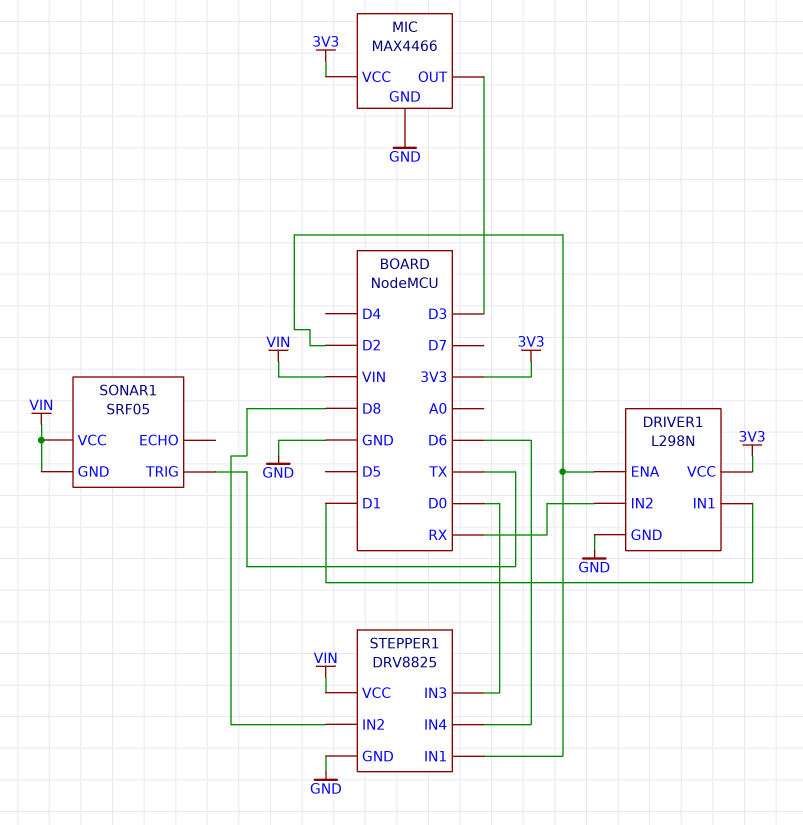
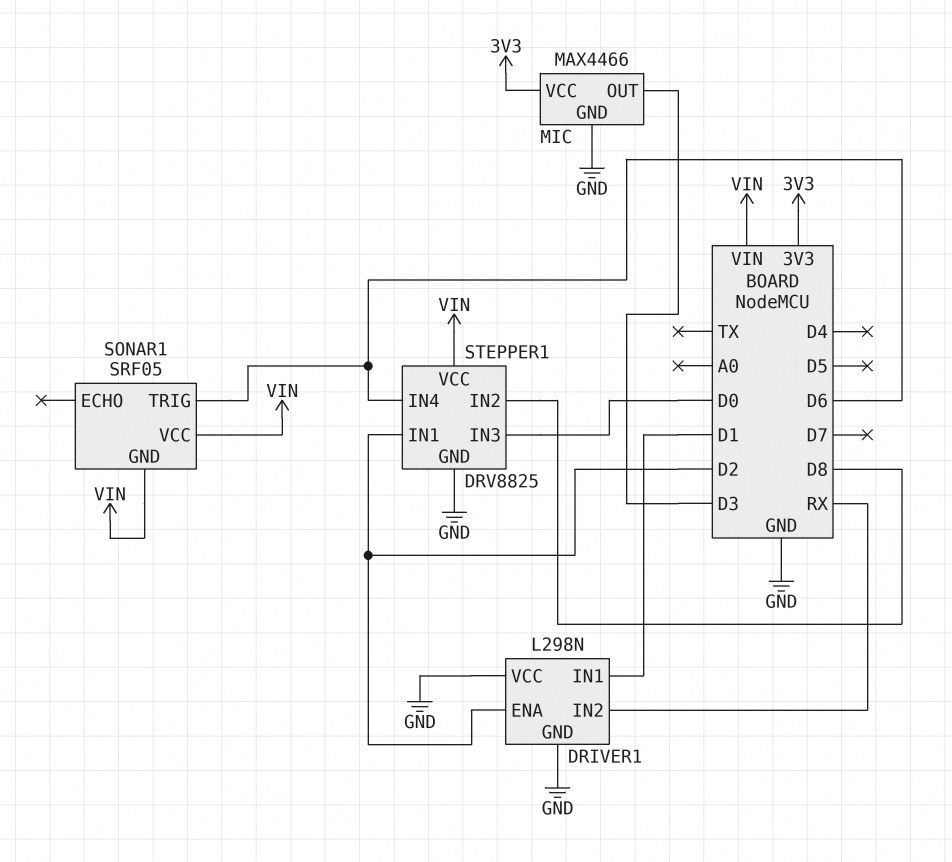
DRIVER1 pin VCC: 3V3 -> GND
SONAR1 pin TRIG: TX -> D6

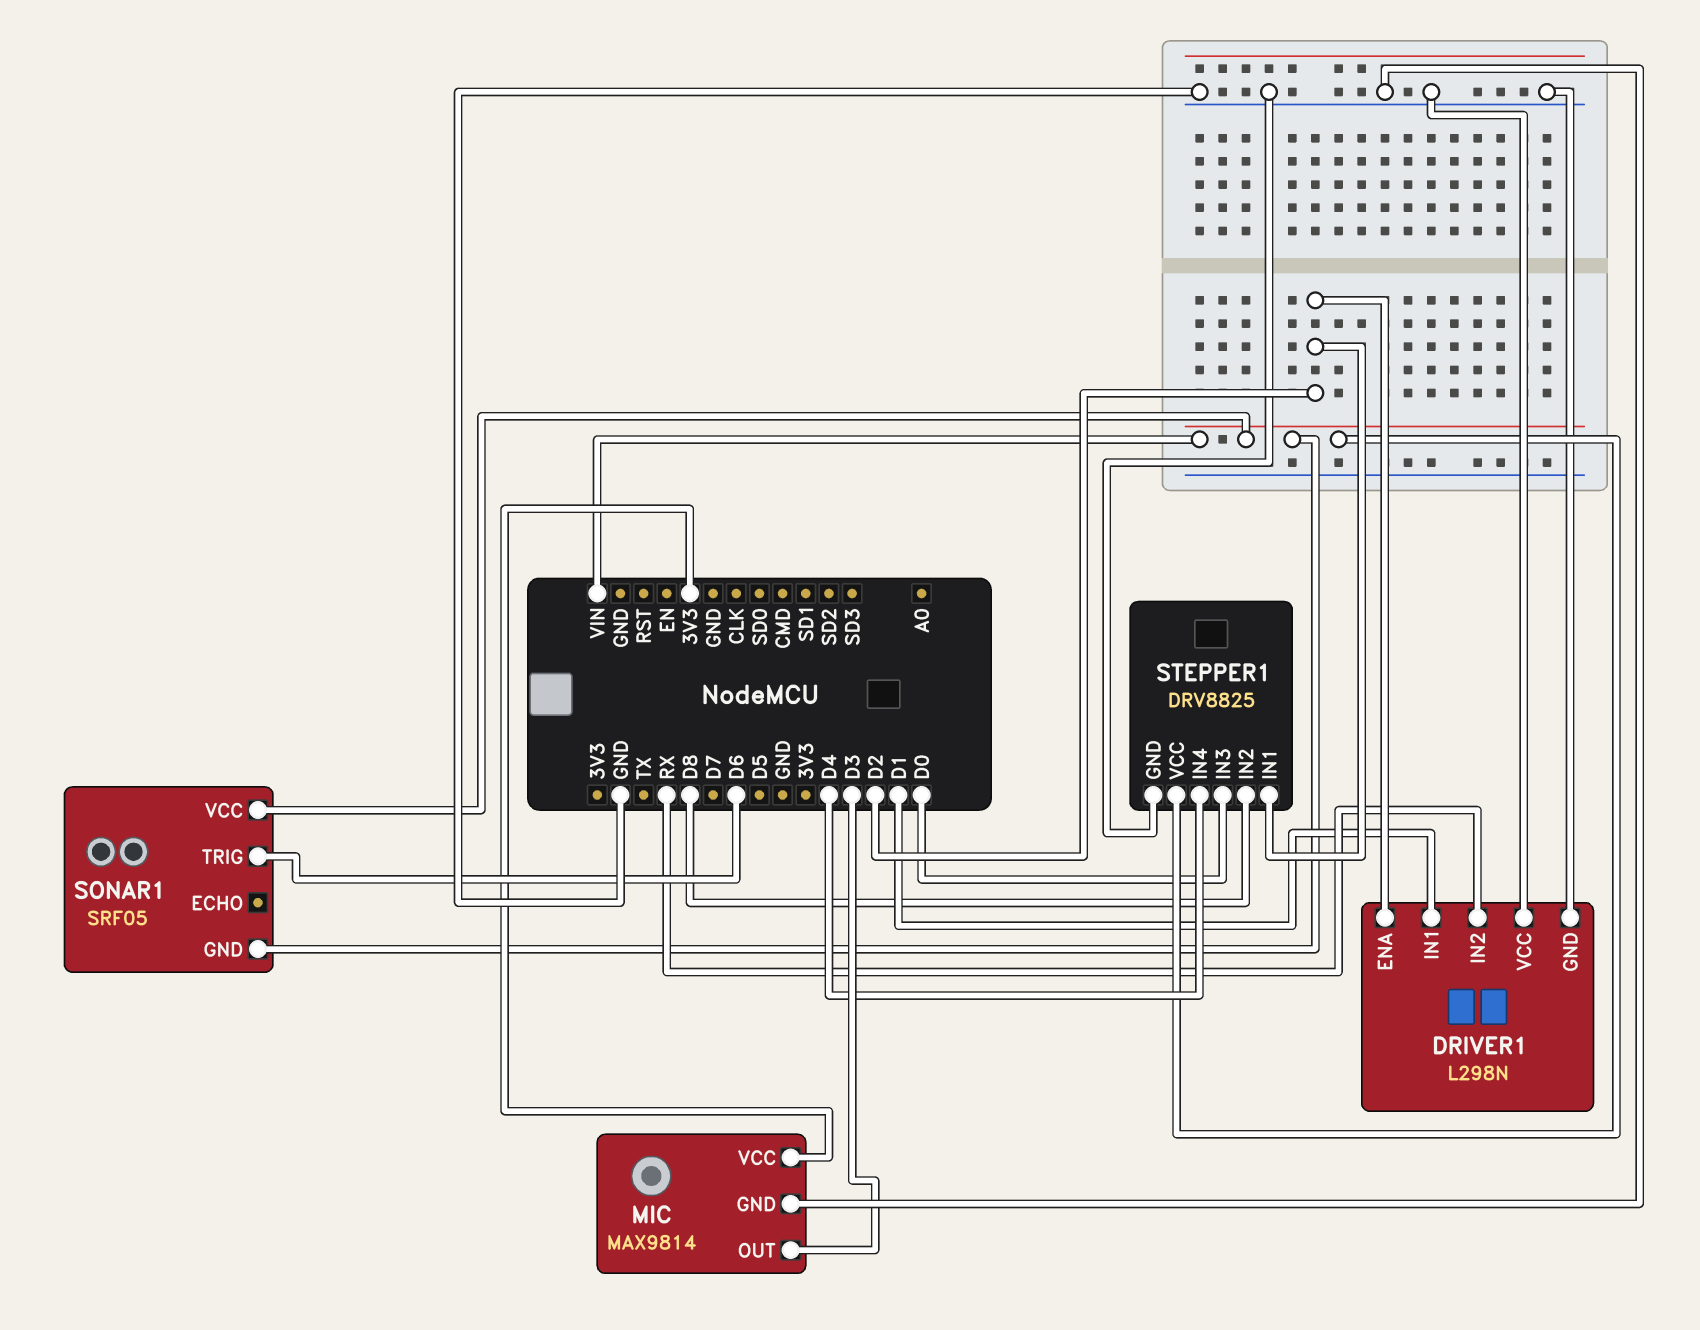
MIC: MAX4466 -> MAX9814
STEPPER1 pin IN4: D6 -> D4

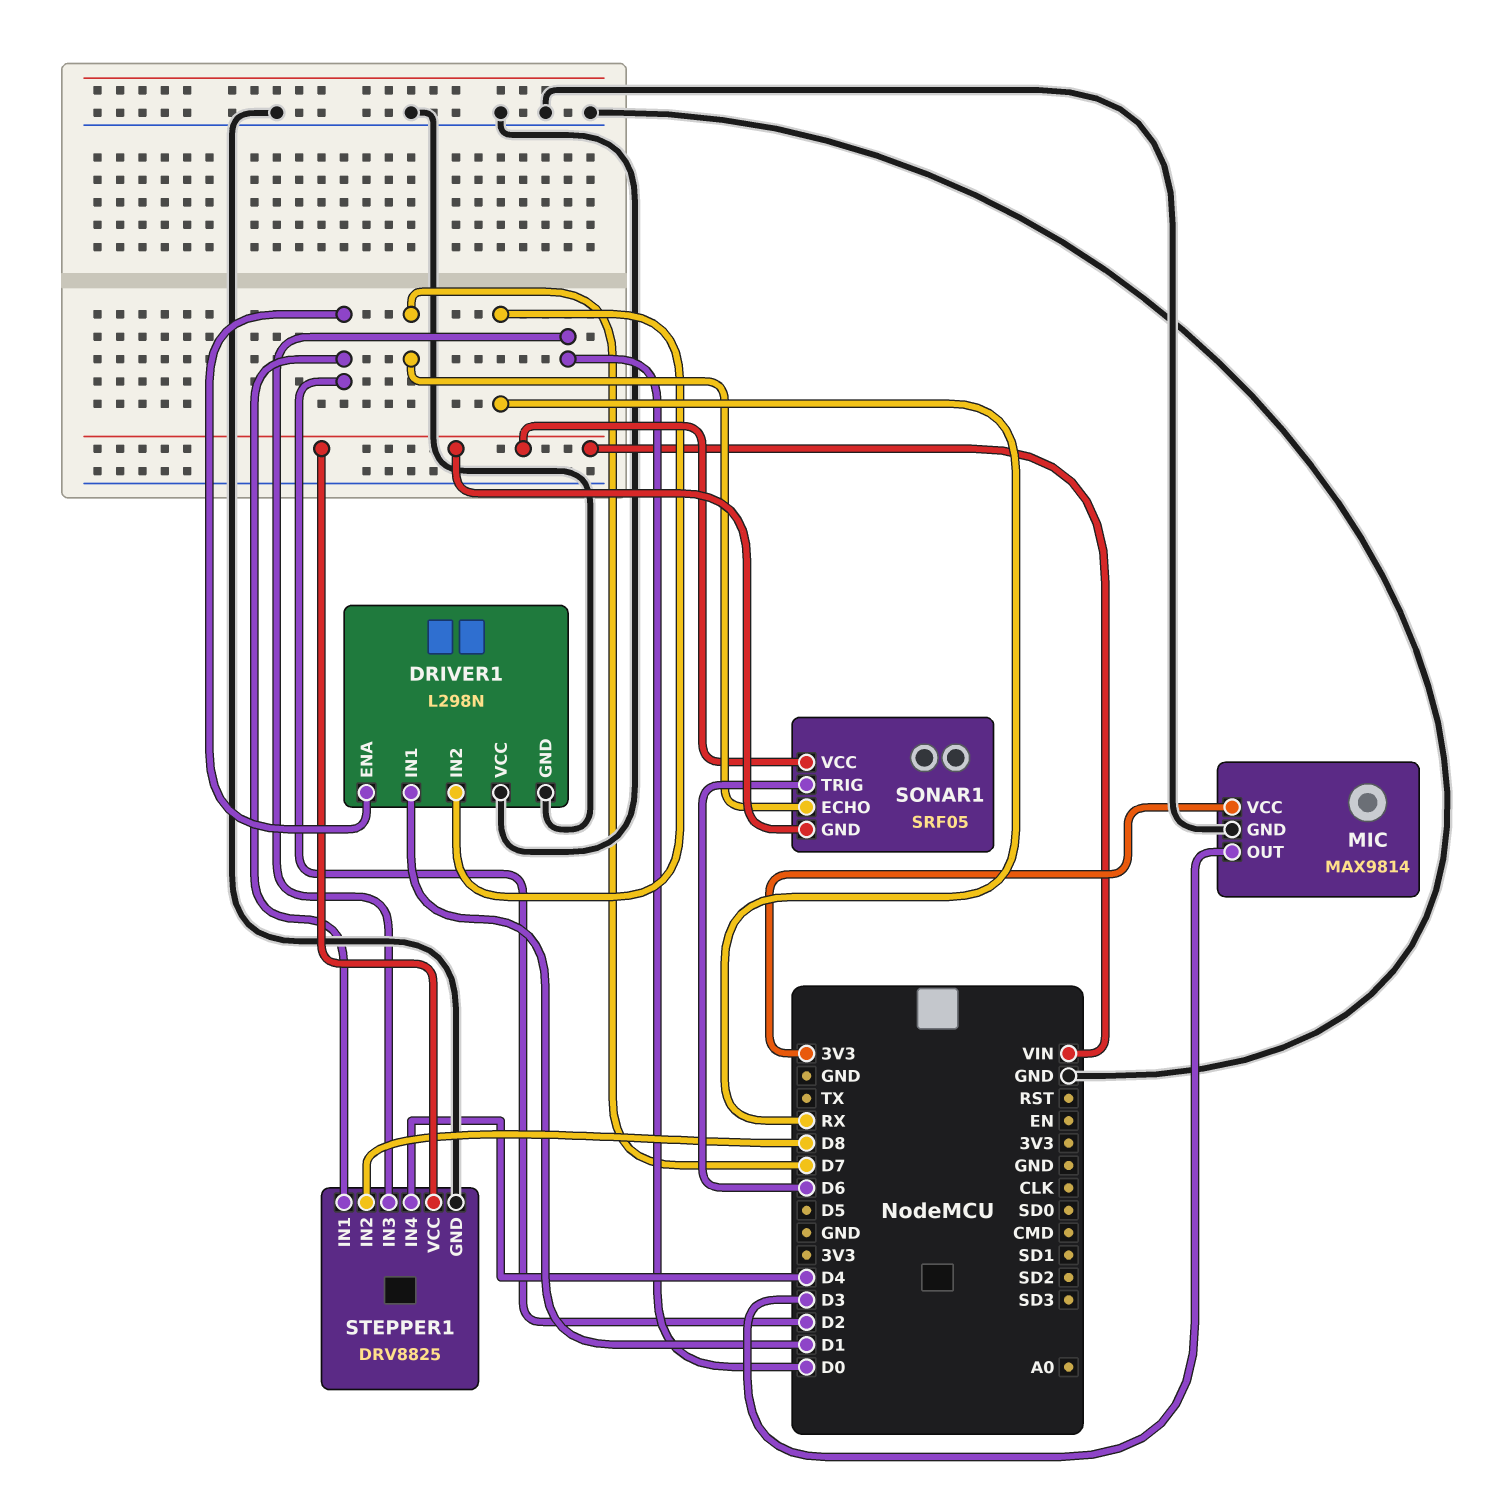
SONAR1 pin ECHO: none -> D7

